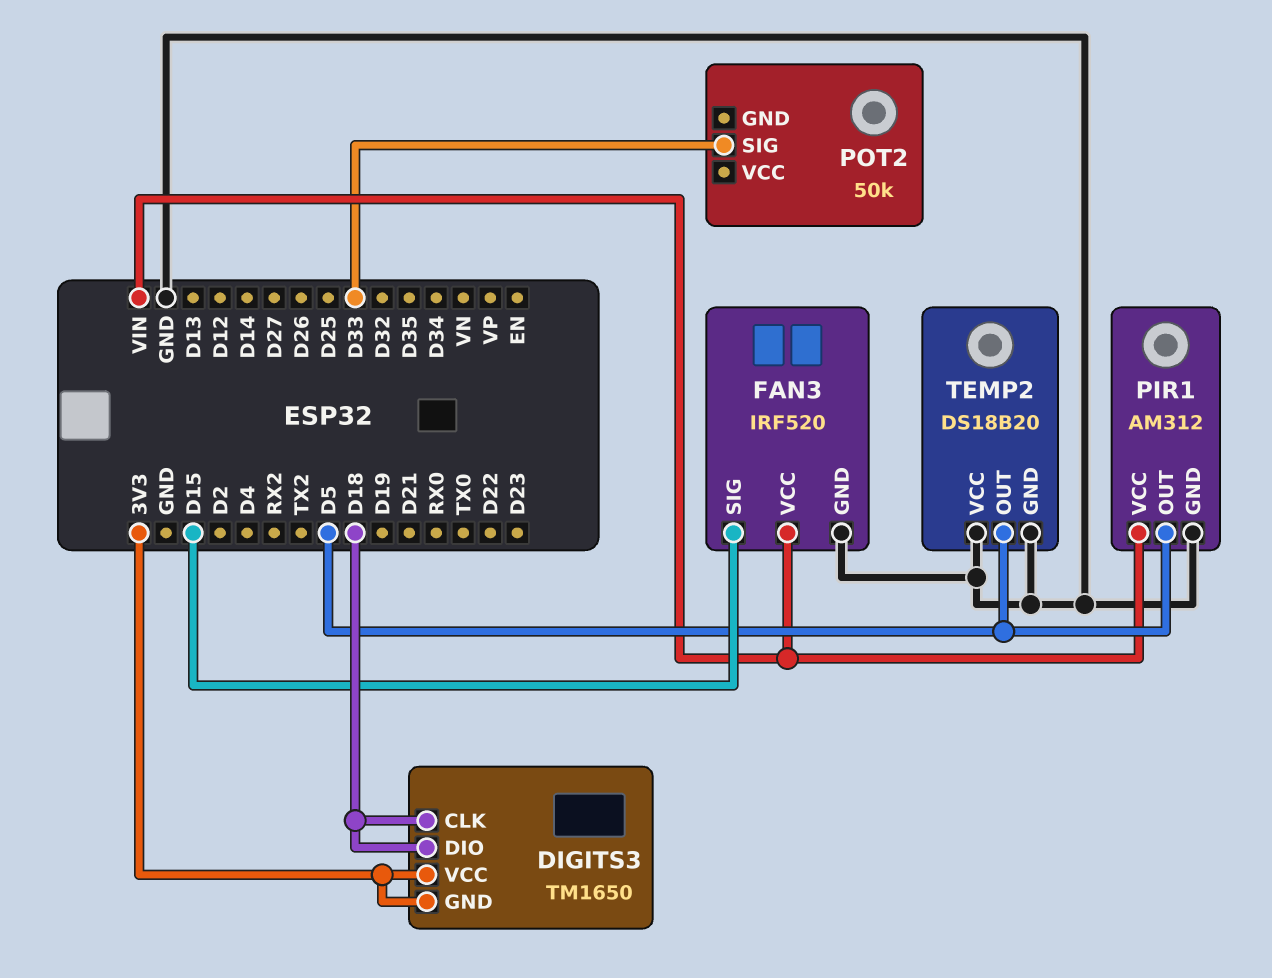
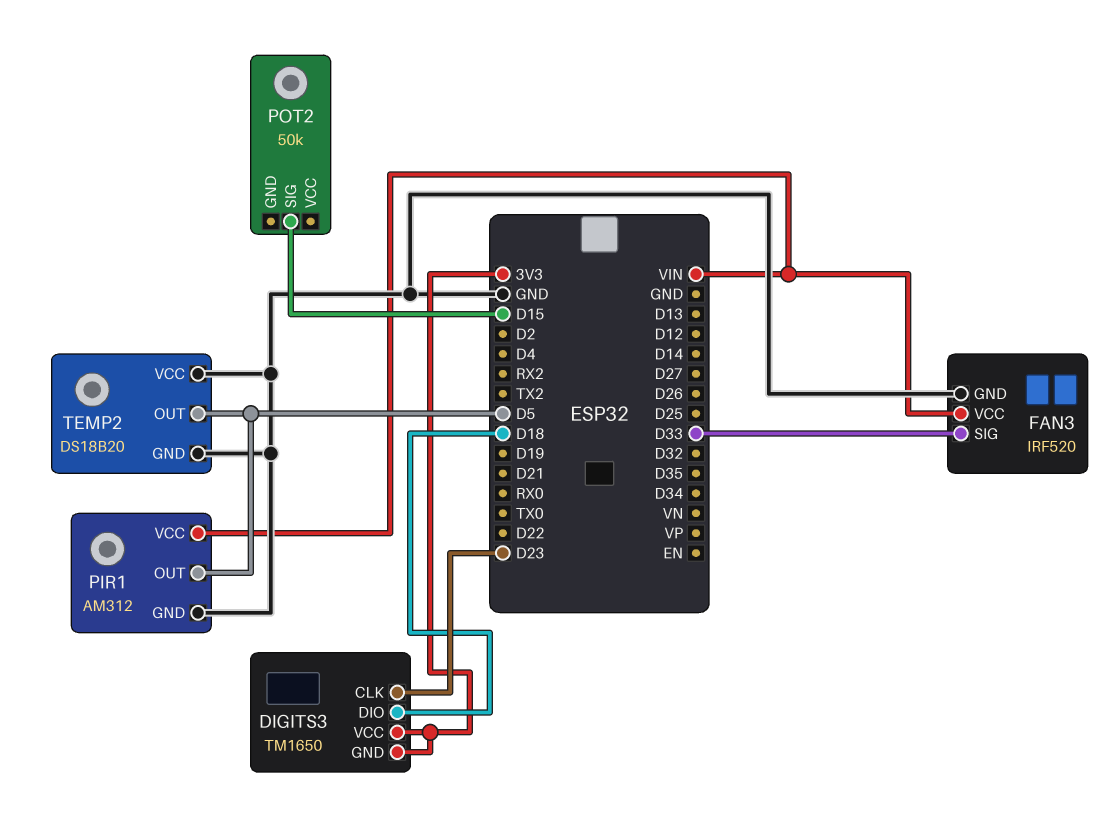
DIGITS3 pin CLK: D18 -> D23
FAN3 pin SIG: D15 -> D33
POT2 pin SIG: D33 -> D15

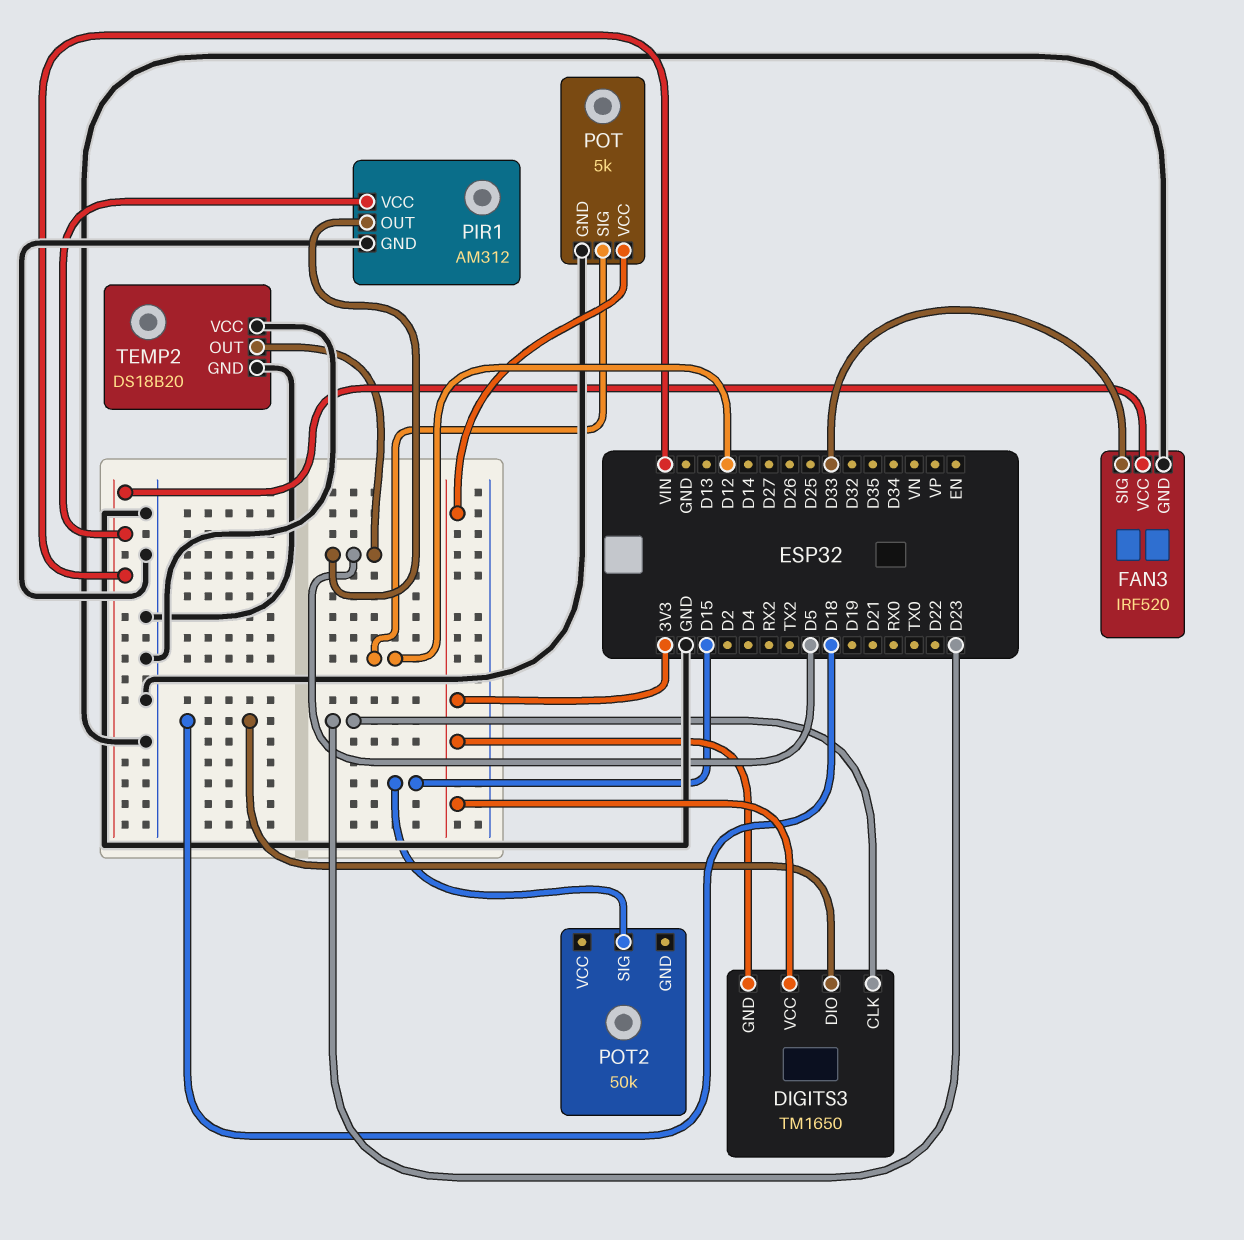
POT: none -> 5k
POT pin GND: none -> GND
POT pin SIG: none -> D12
POT pin VCC: none -> 3V3

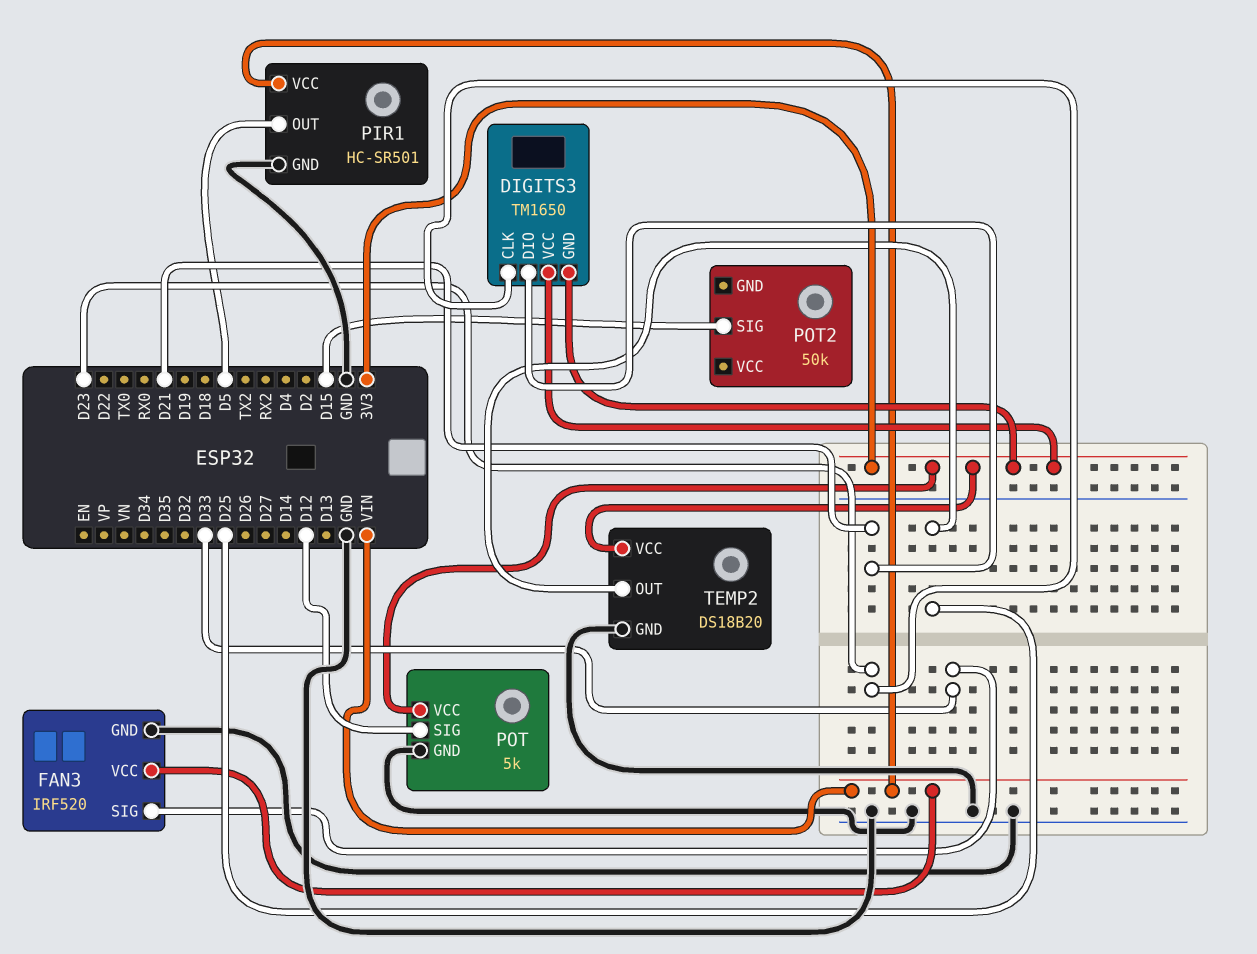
DIGITS3 pin DIO: D18 -> D21
PIR1: AM312 -> HC-SR501
TEMP2 pin OUT: D5 -> D25
TEMP2 pin VCC: GND -> 3V3

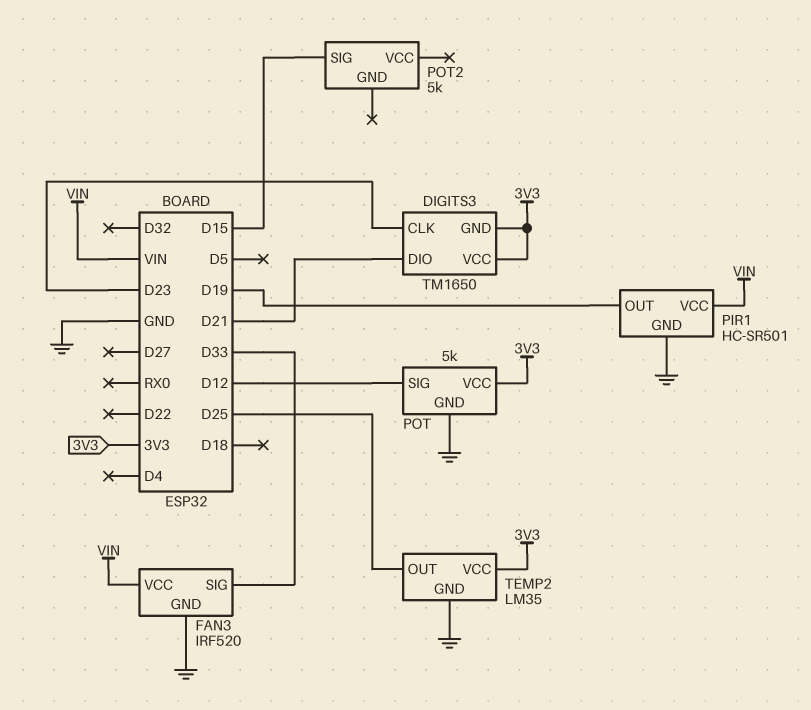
PIR1 pin OUT: D5 -> D19
POT2: 50k -> 5k
TEMP2: DS18B20 -> LM35

